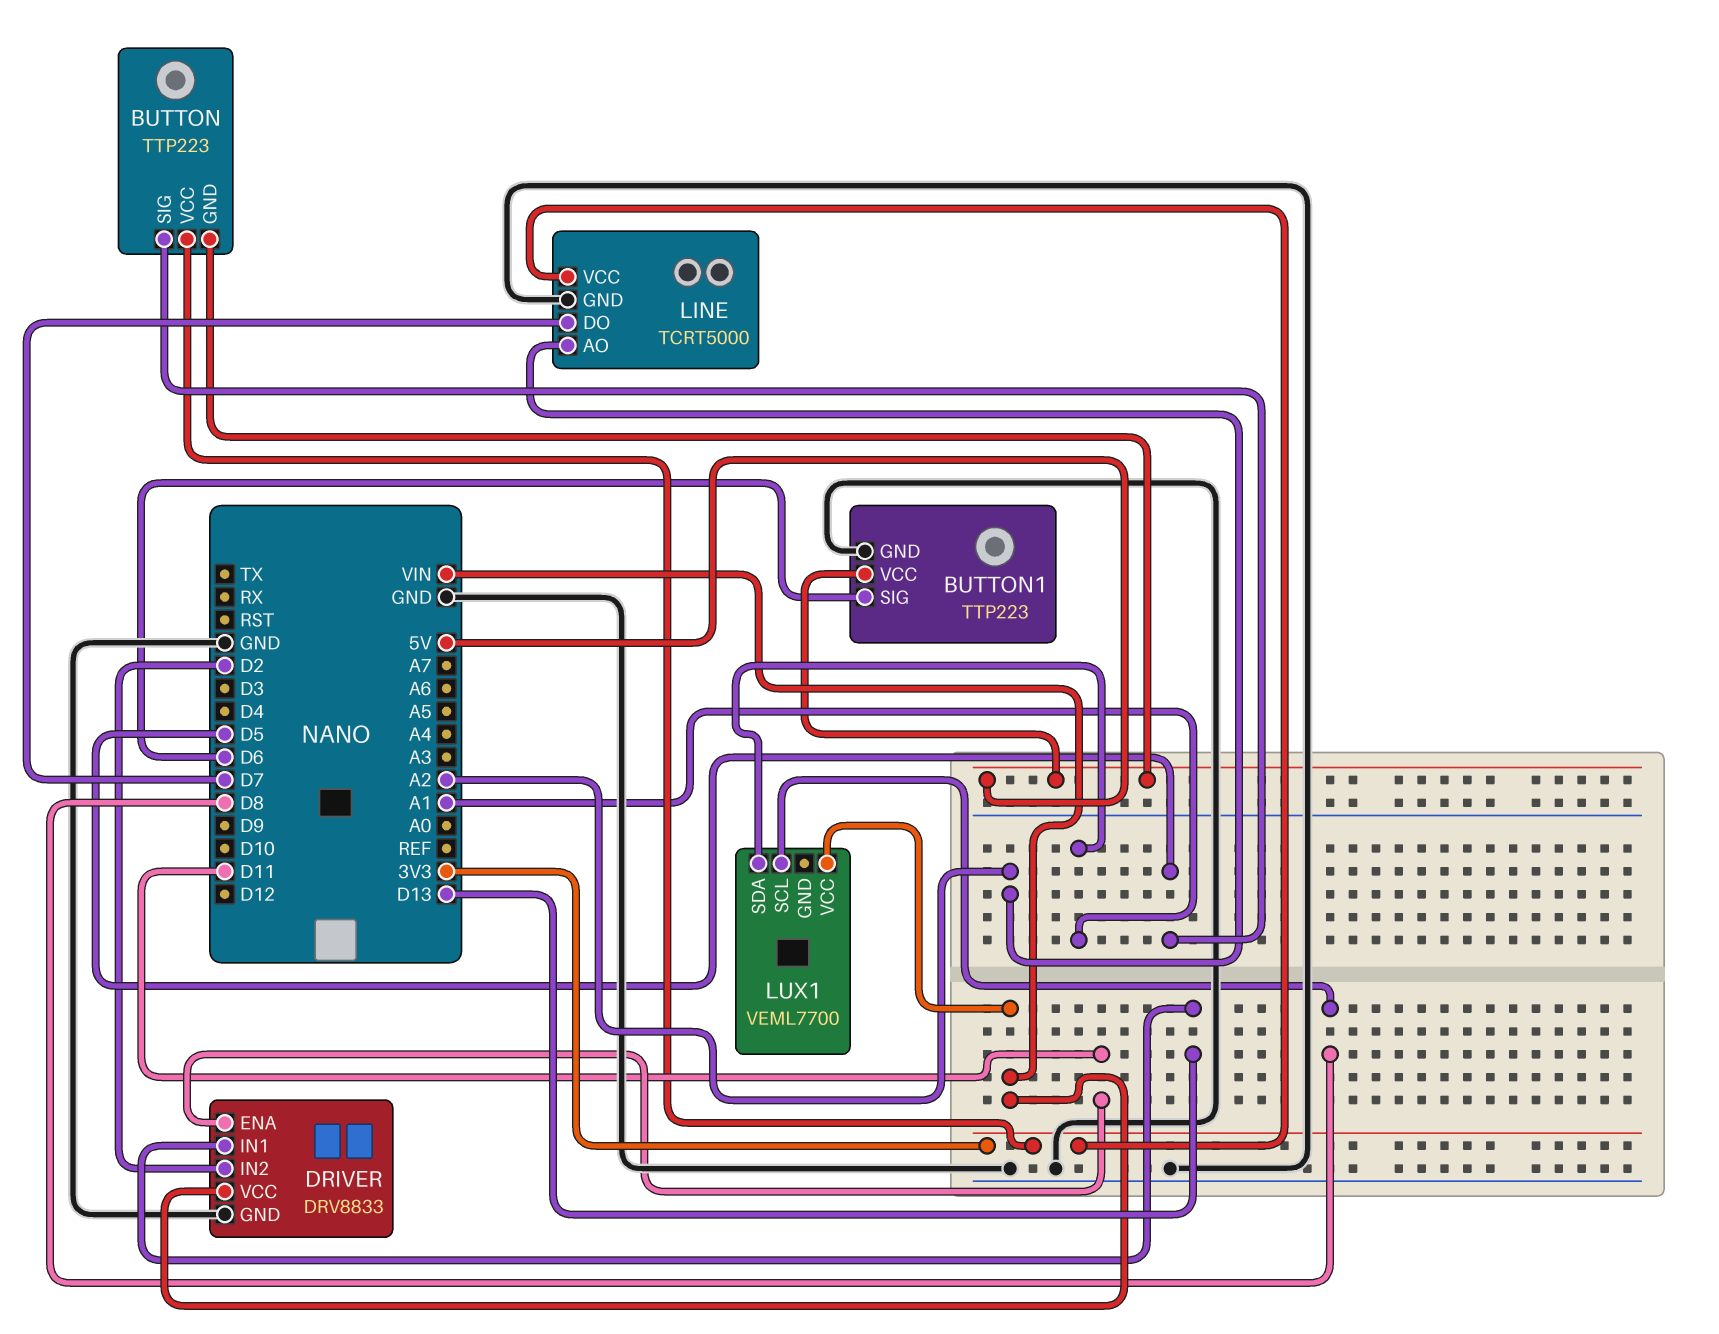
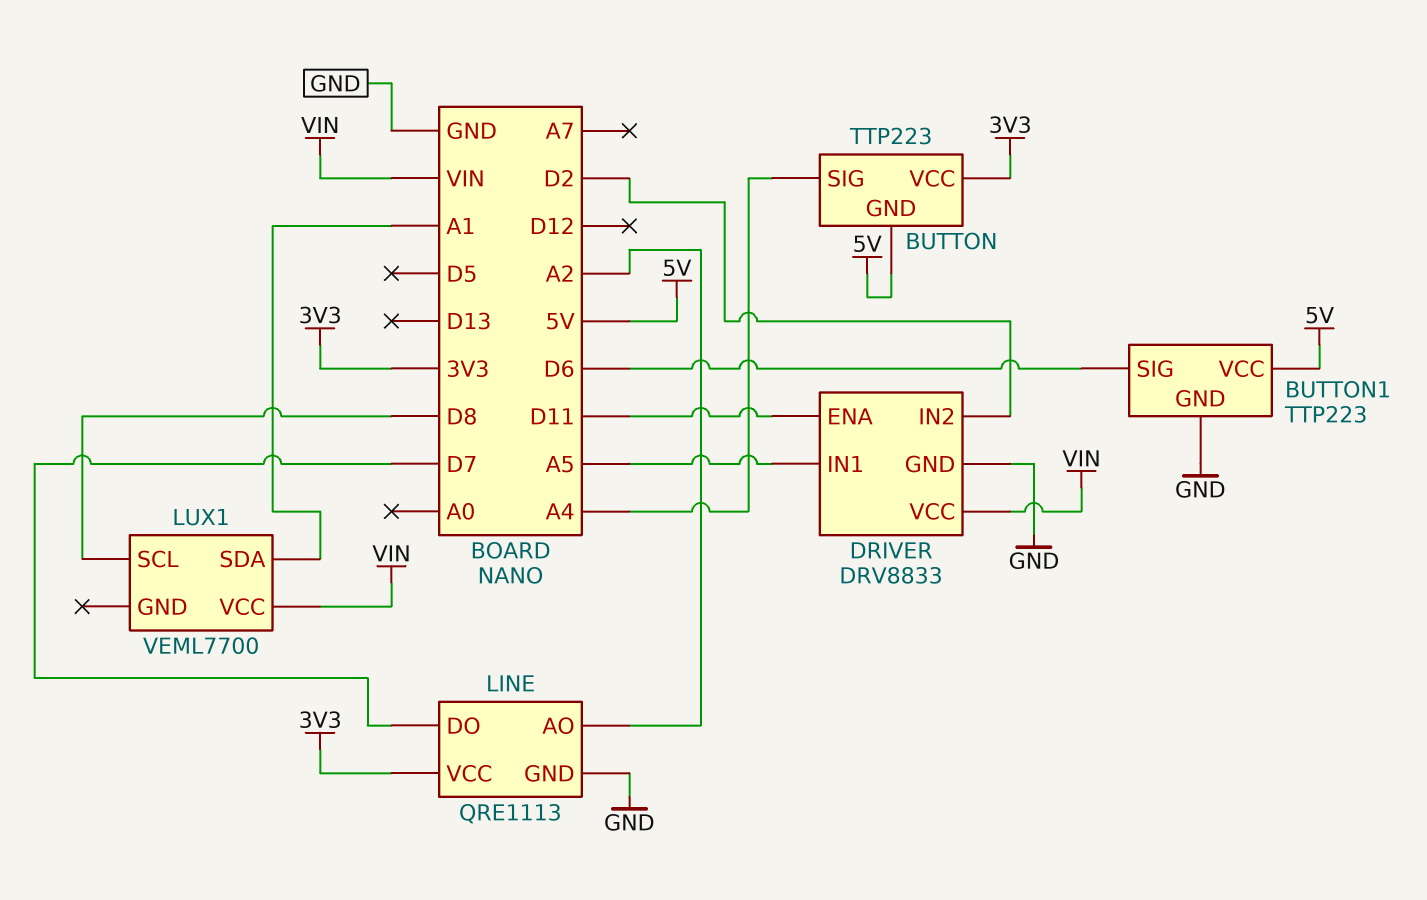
BUTTON pin SIG: D5 -> A4
DRIVER pin IN1: D13 -> A5
LINE: TCRT5000 -> QRE1113

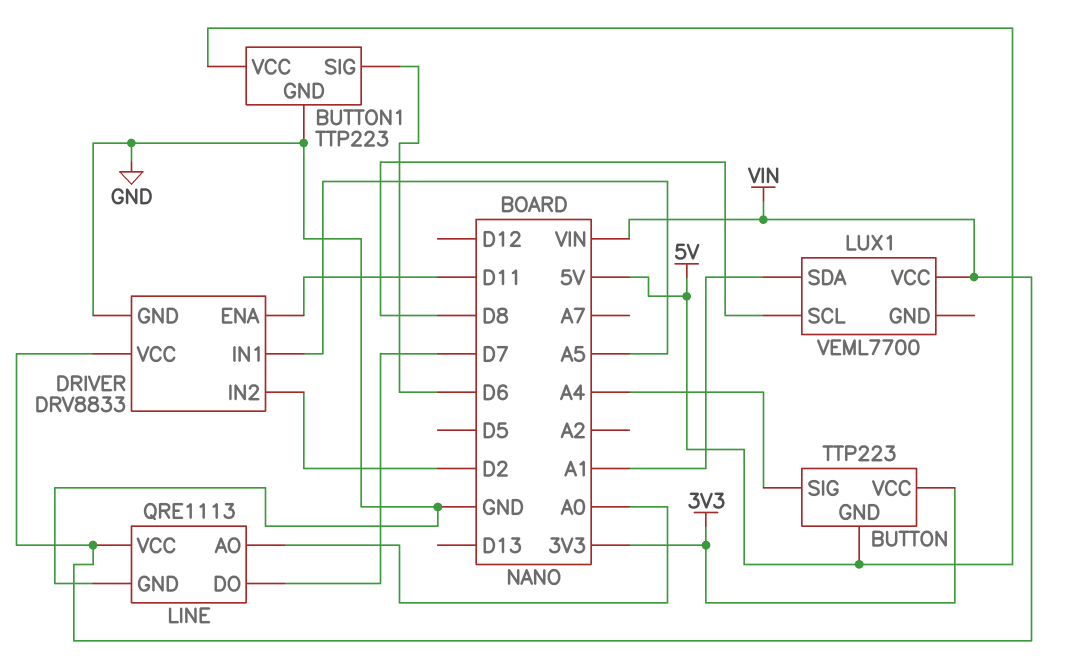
LINE pin AO: A2 -> A0
LINE pin VCC: 3V3 -> VIN

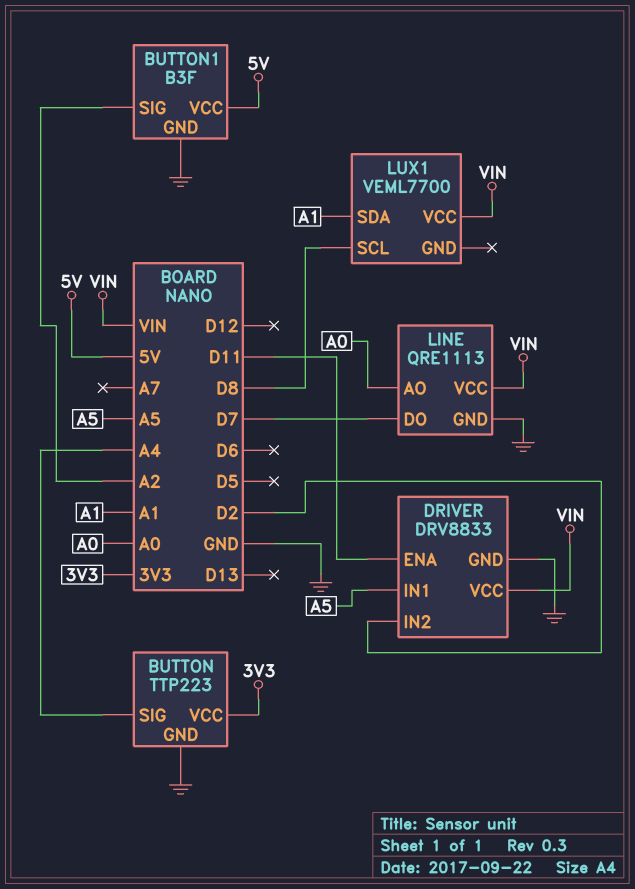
BUTTON pin GND: 5V -> GND
BUTTON1: TTP223 -> B3F
BUTTON1 pin SIG: D6 -> A2

